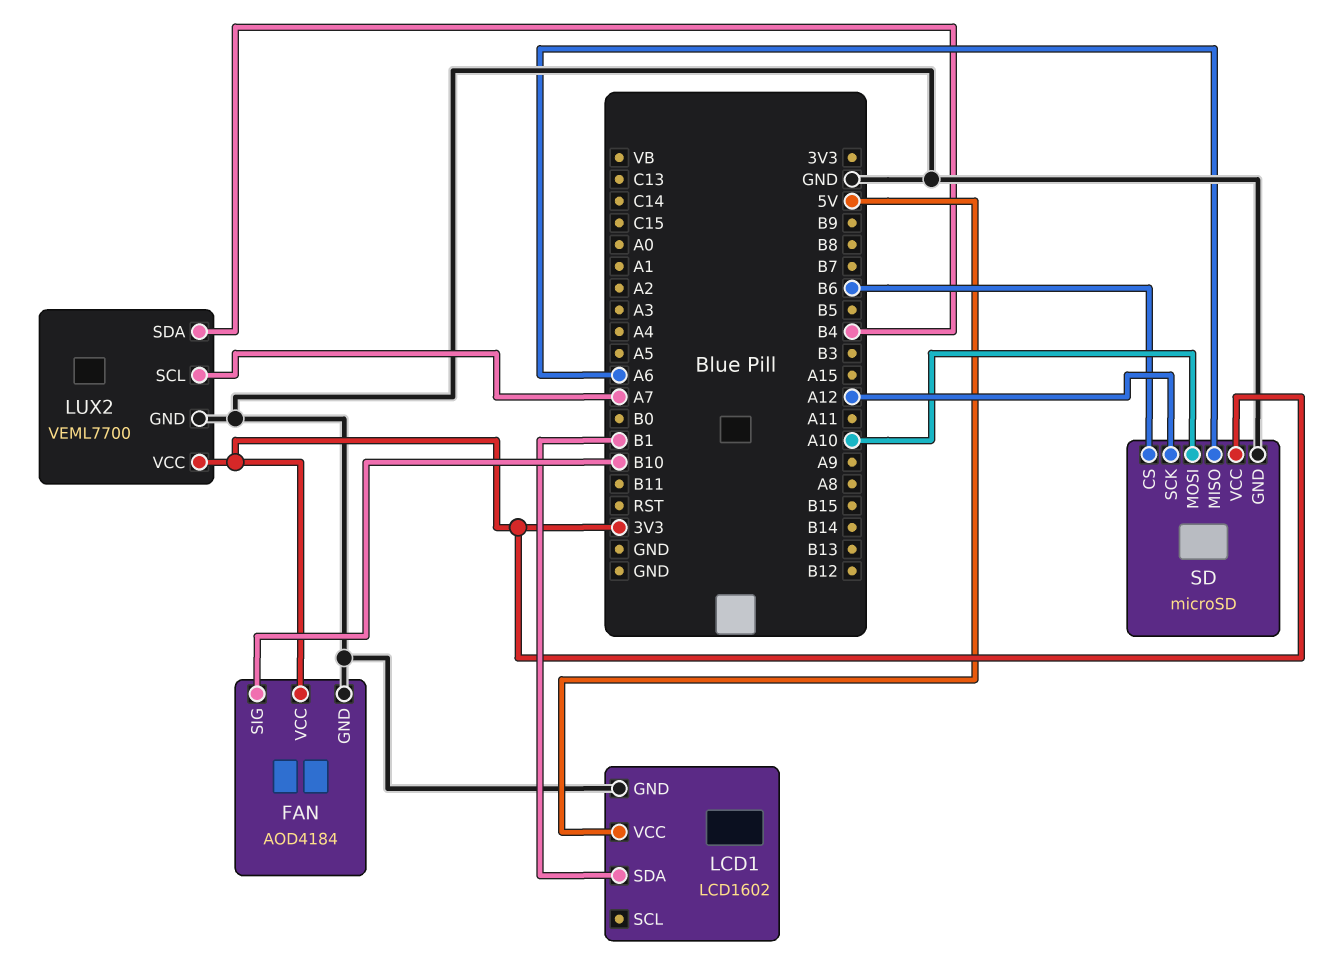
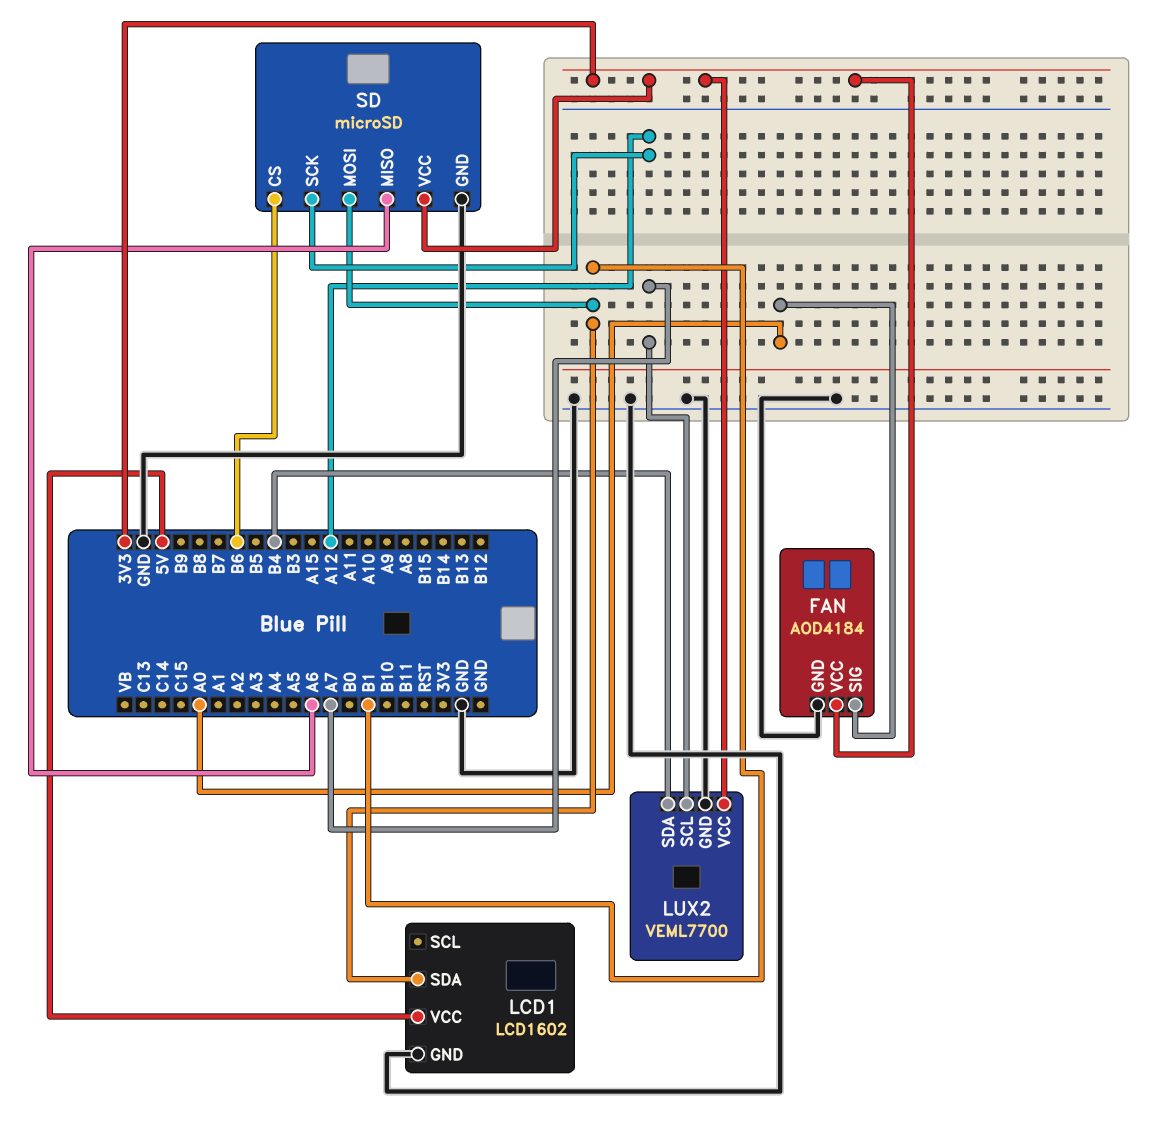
FAN pin SIG: B10 -> A0
SD pin MOSI: A10 -> B1

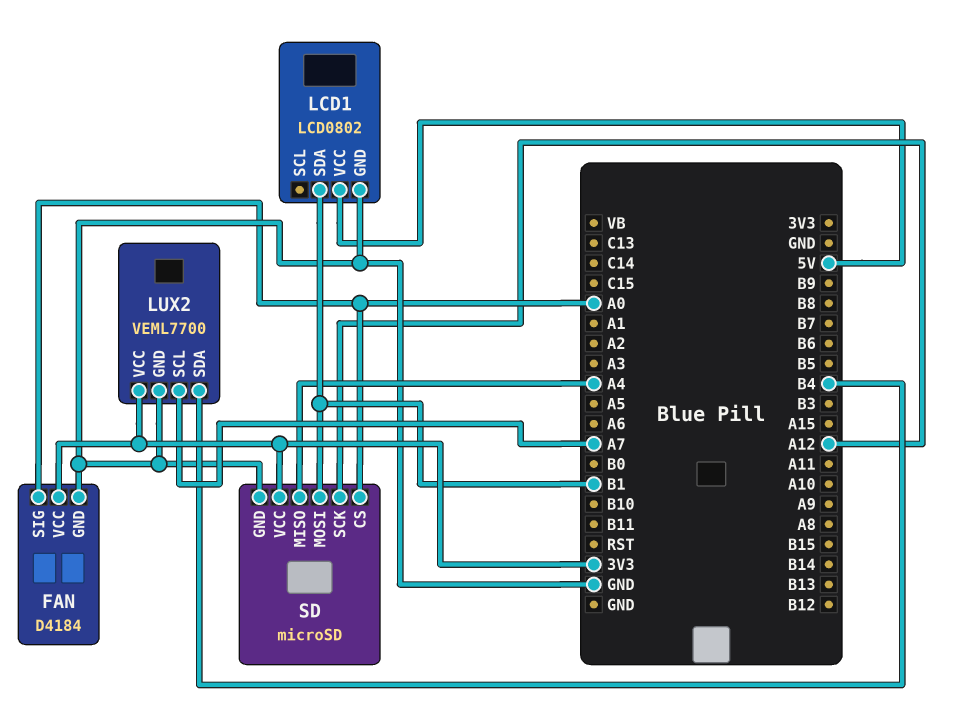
FAN: AOD4184 -> D4184
LCD1: LCD1602 -> LCD0802
SD pin CS: B6 -> A0
SD pin MISO: A6 -> A4

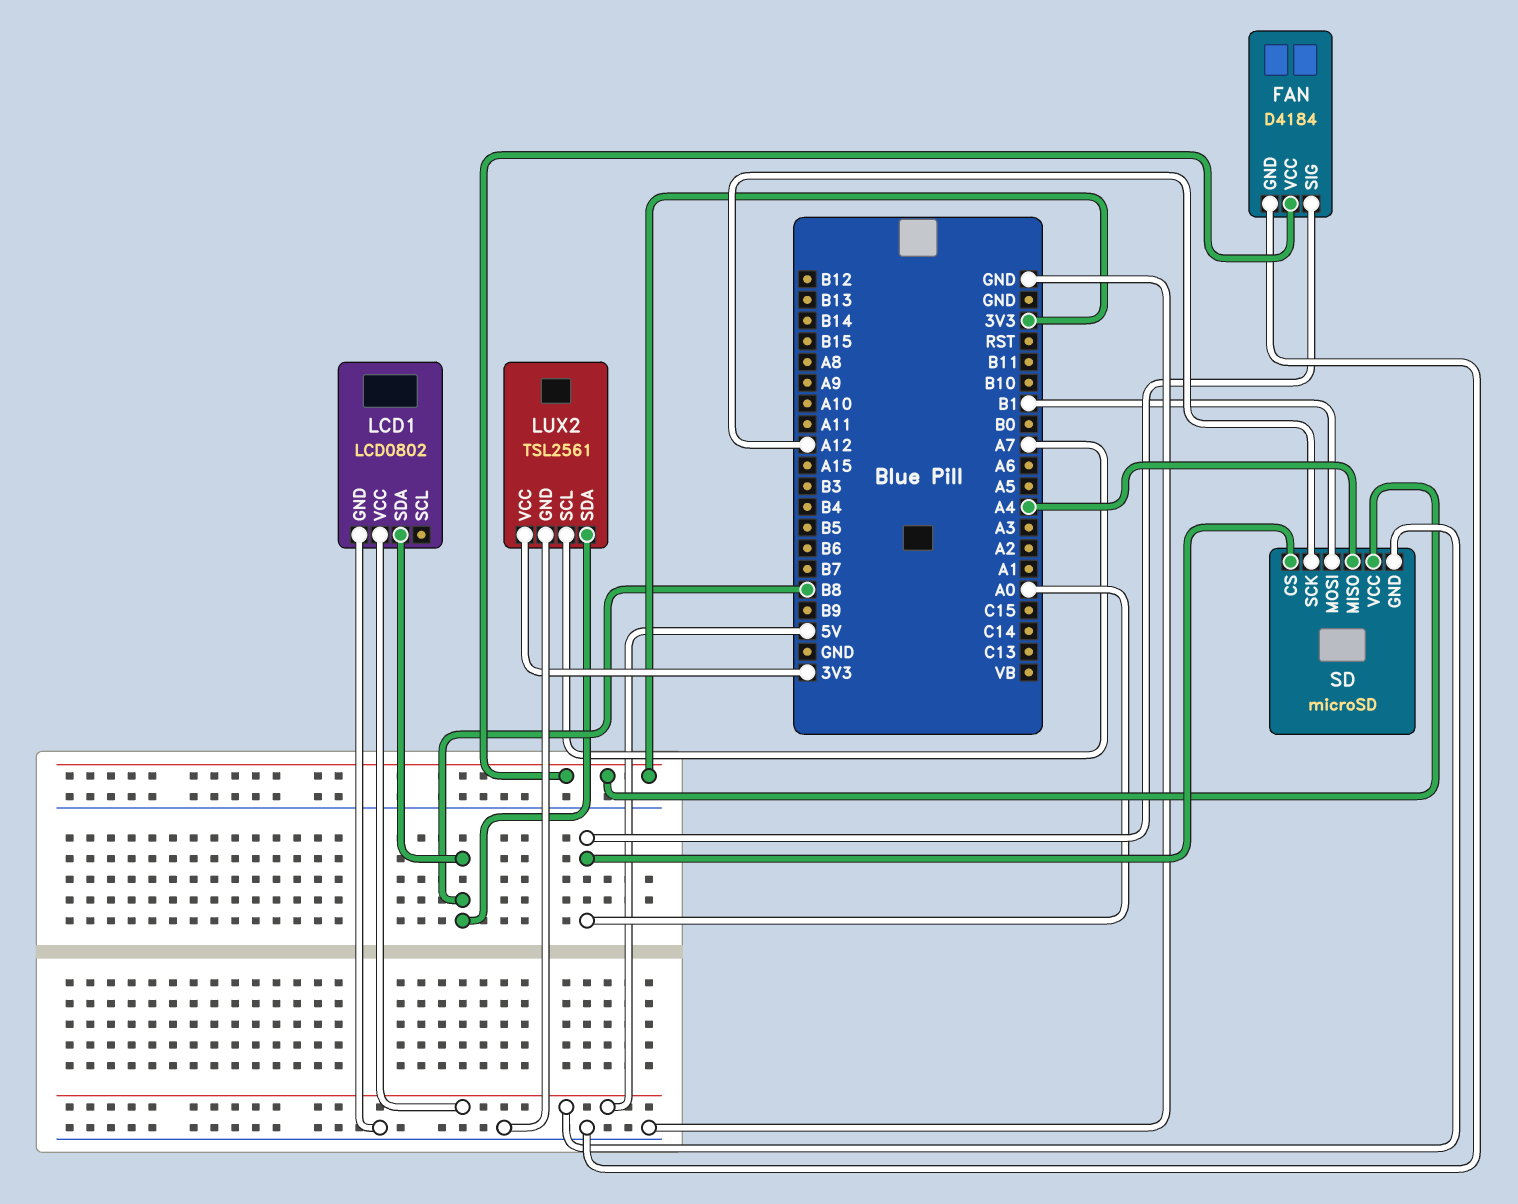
LCD1 pin SDA: B1 -> B8
LUX2: VEML7700 -> TSL2561
LUX2 pin SDA: B4 -> B8
SD pin GND: GND -> 5V

